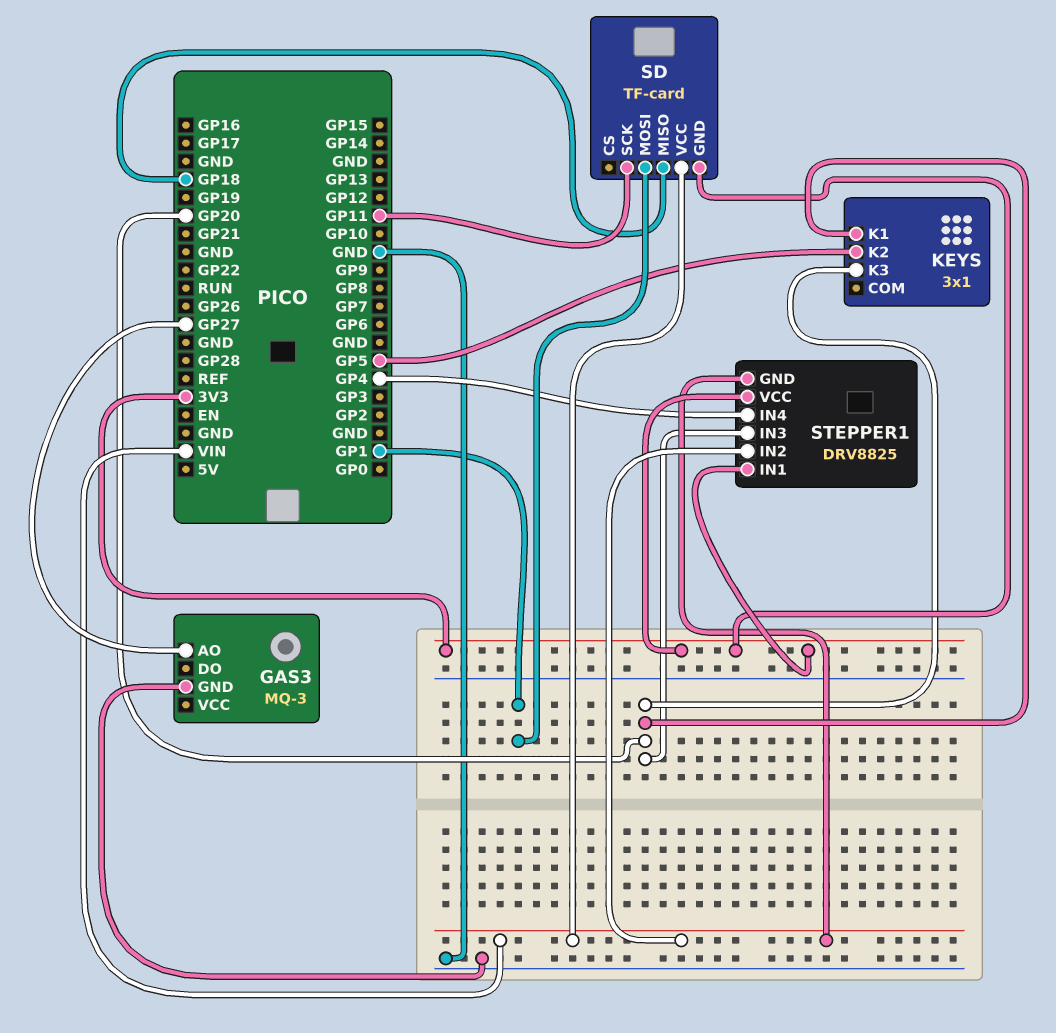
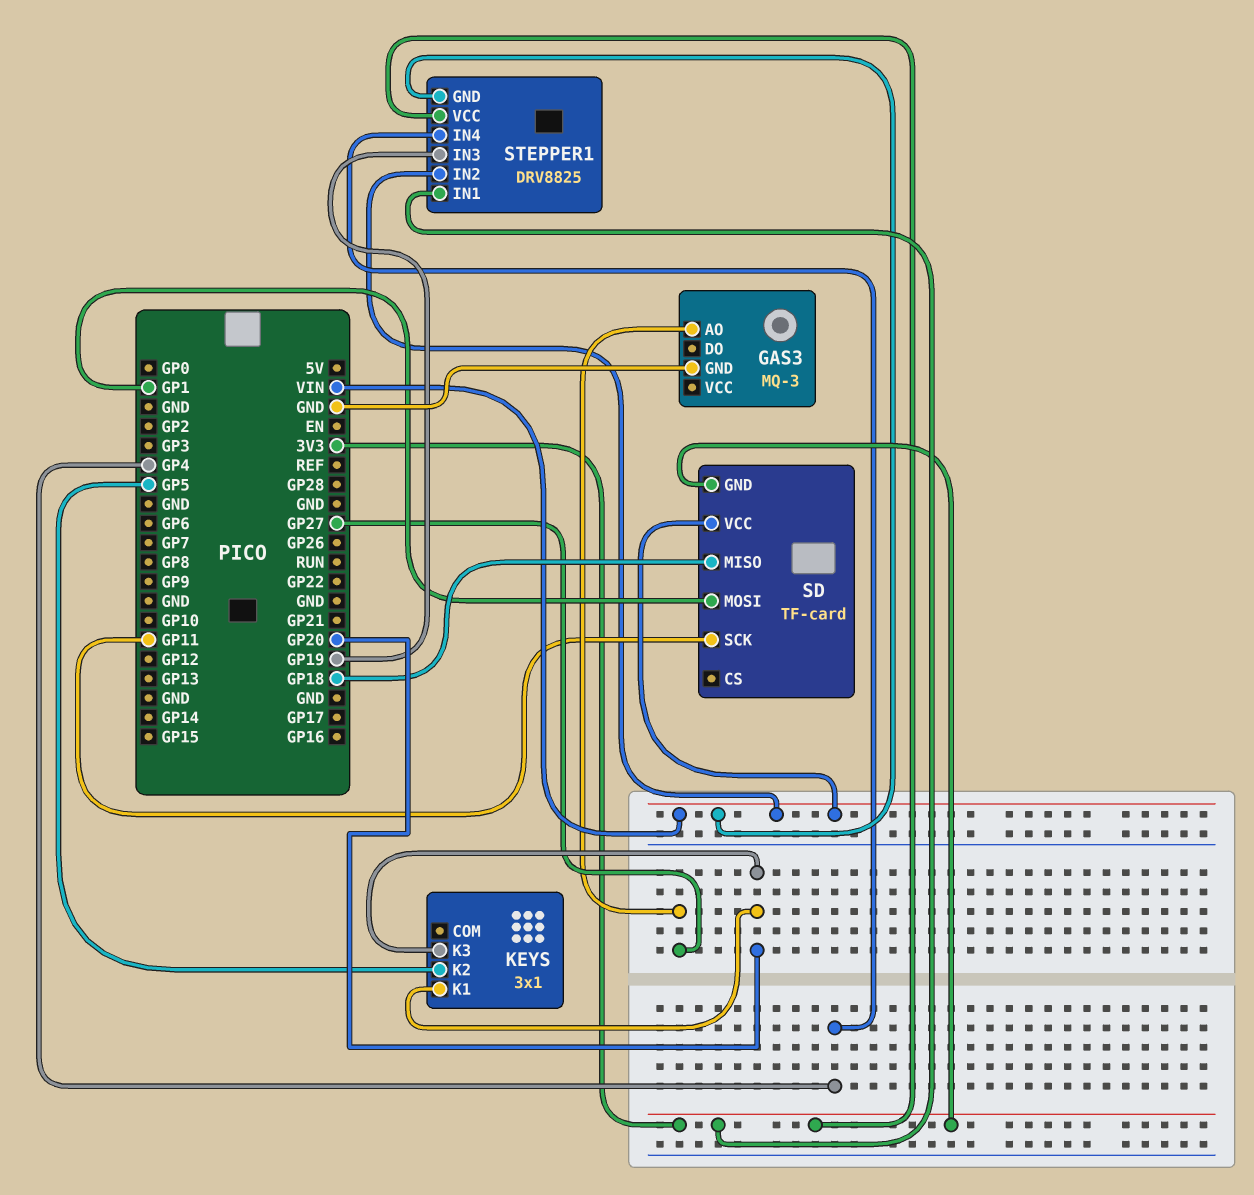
STEPPER1 pin IN3: GP20 -> GP19

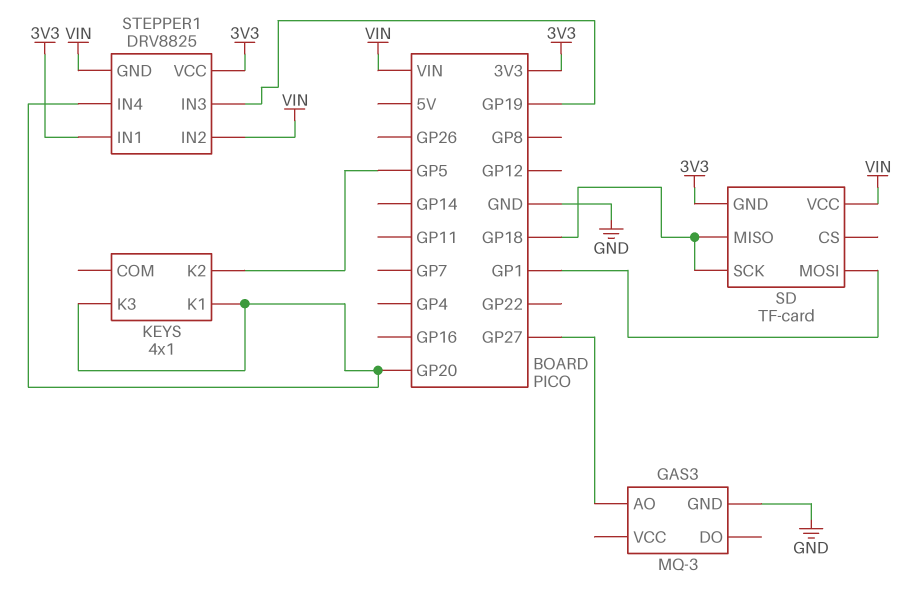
KEYS: 3x1 -> 4x1
SD pin SCK: GP11 -> GP18
STEPPER1 pin IN4: GP4 -> GP20

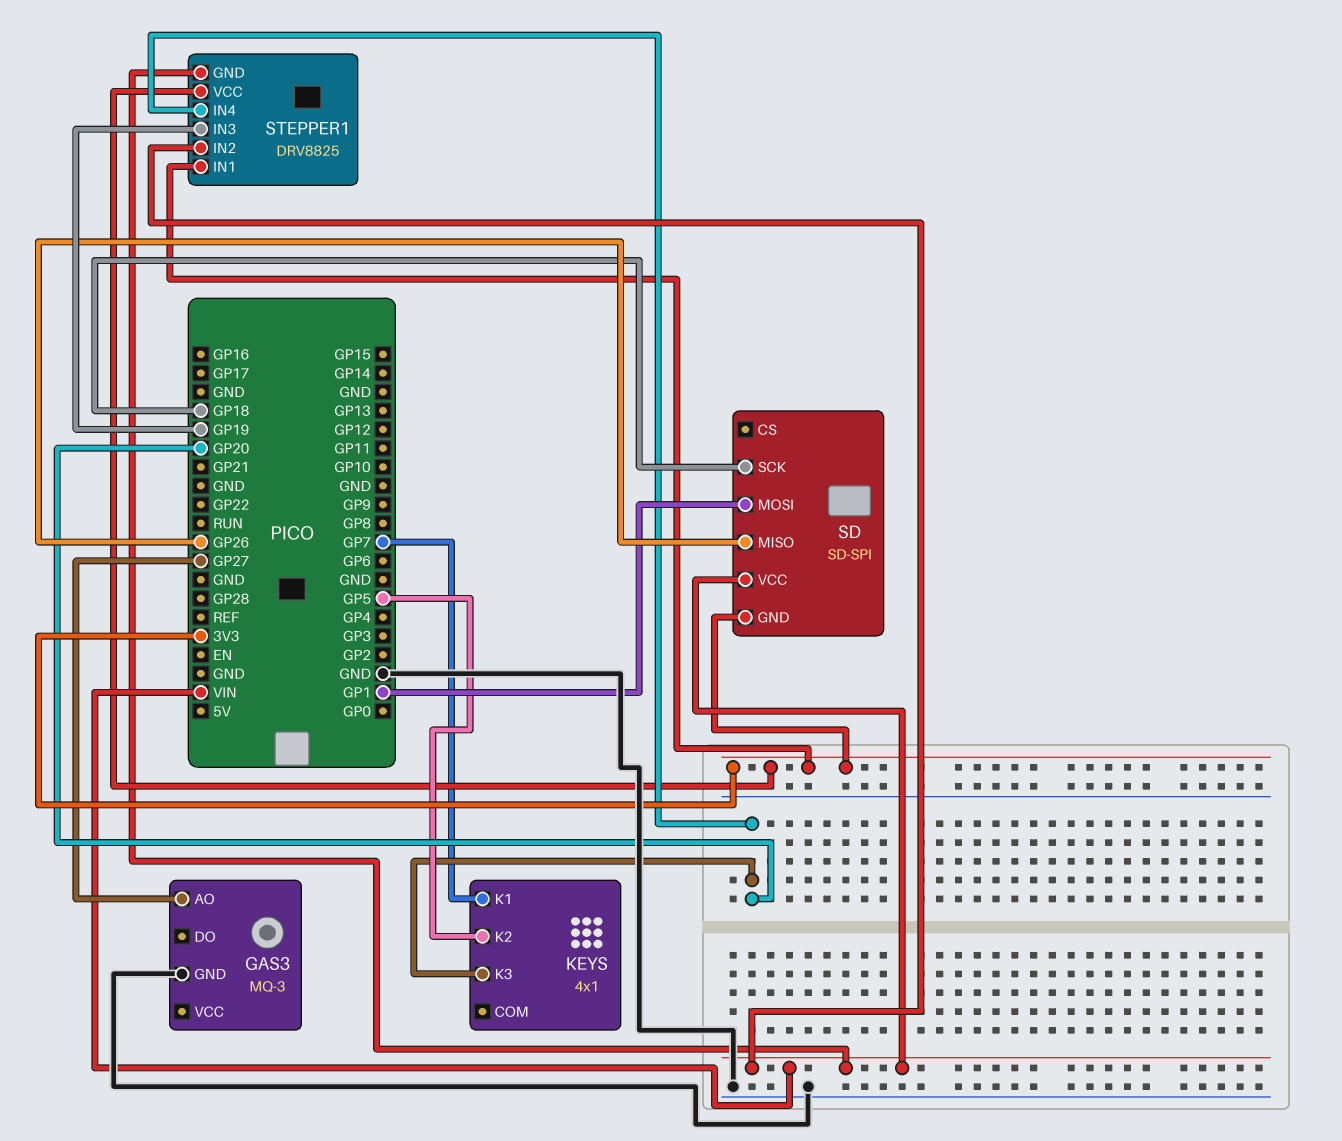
KEYS pin K1: GP20 -> GP7
SD: TF-card -> SD-SPI
SD pin MISO: GP18 -> GP26

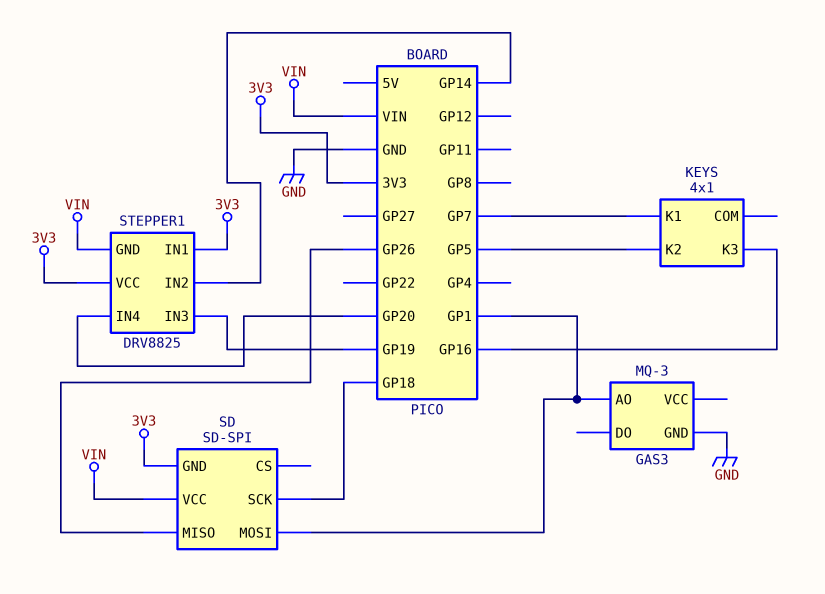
GAS3 pin AO: GP27 -> GP1
KEYS pin K3: GP20 -> GP16
STEPPER1 pin IN2: VIN -> GP14

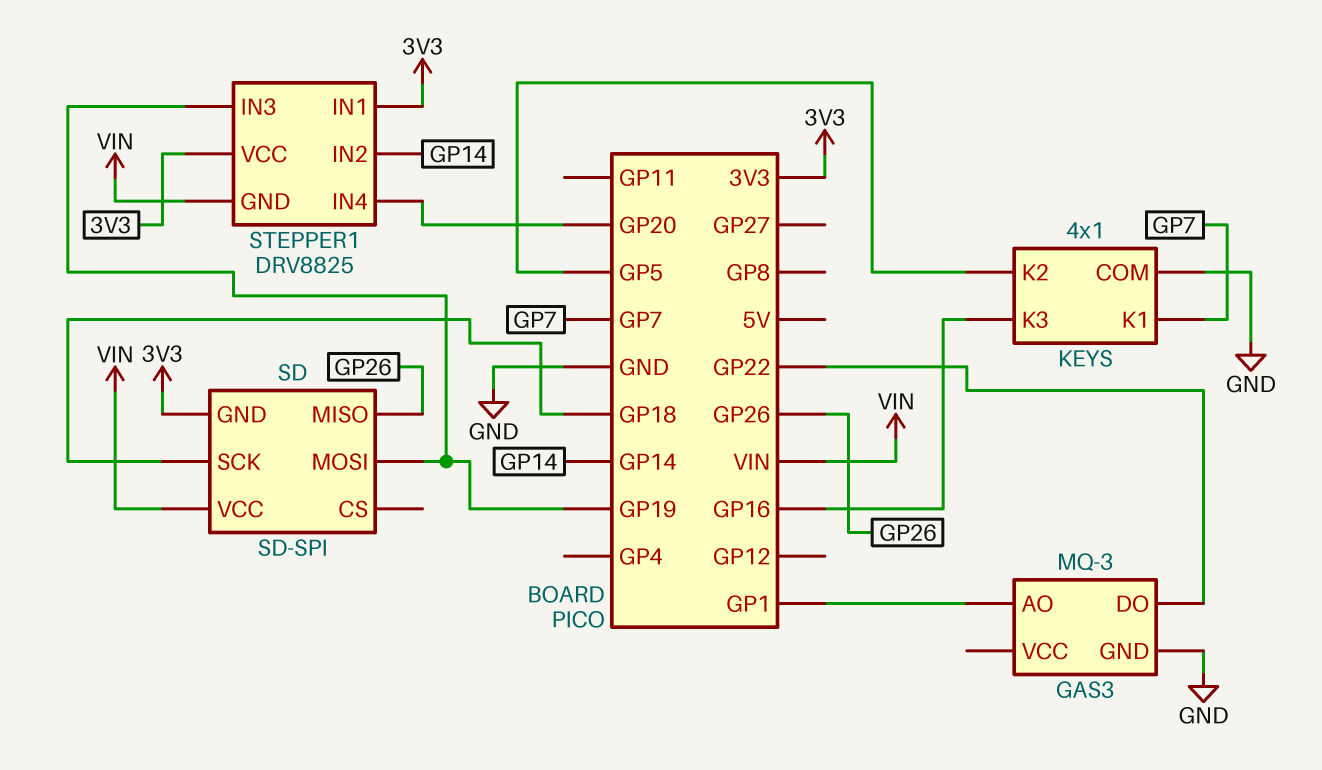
GAS3 pin DO: none -> GP22
KEYS pin COM: none -> GND
SD pin MOSI: GP1 -> GP19

